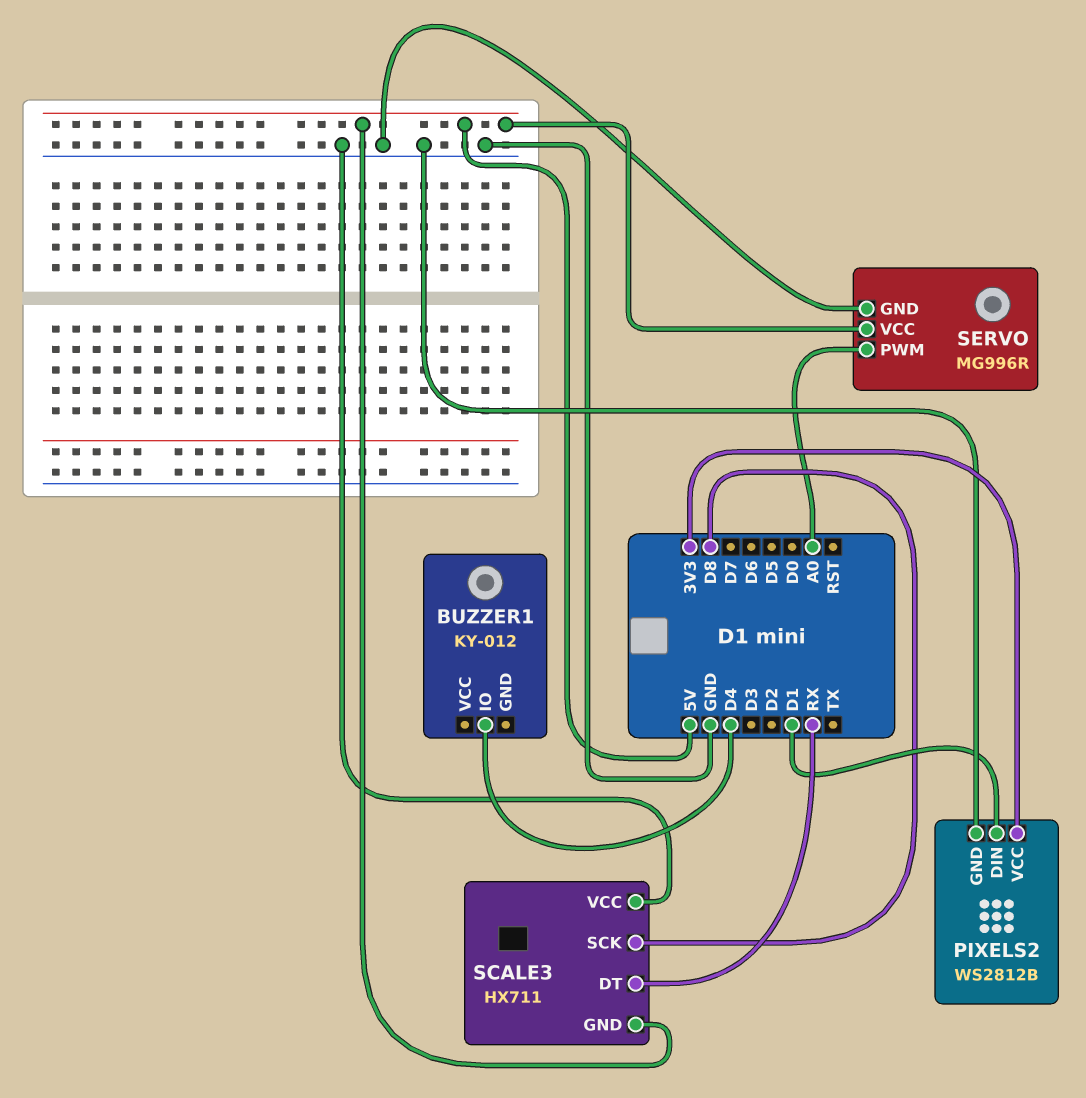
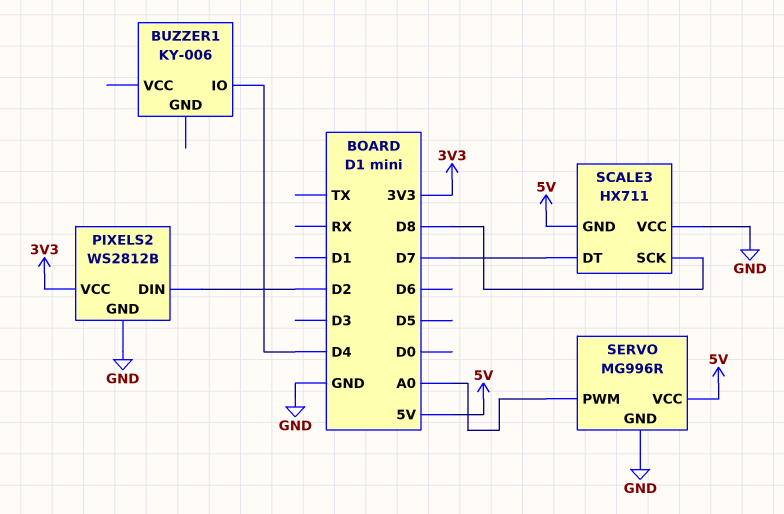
BUZZER1: KY-012 -> KY-006
PIXELS2 pin DIN: D1 -> D2
SCALE3 pin DT: RX -> D7

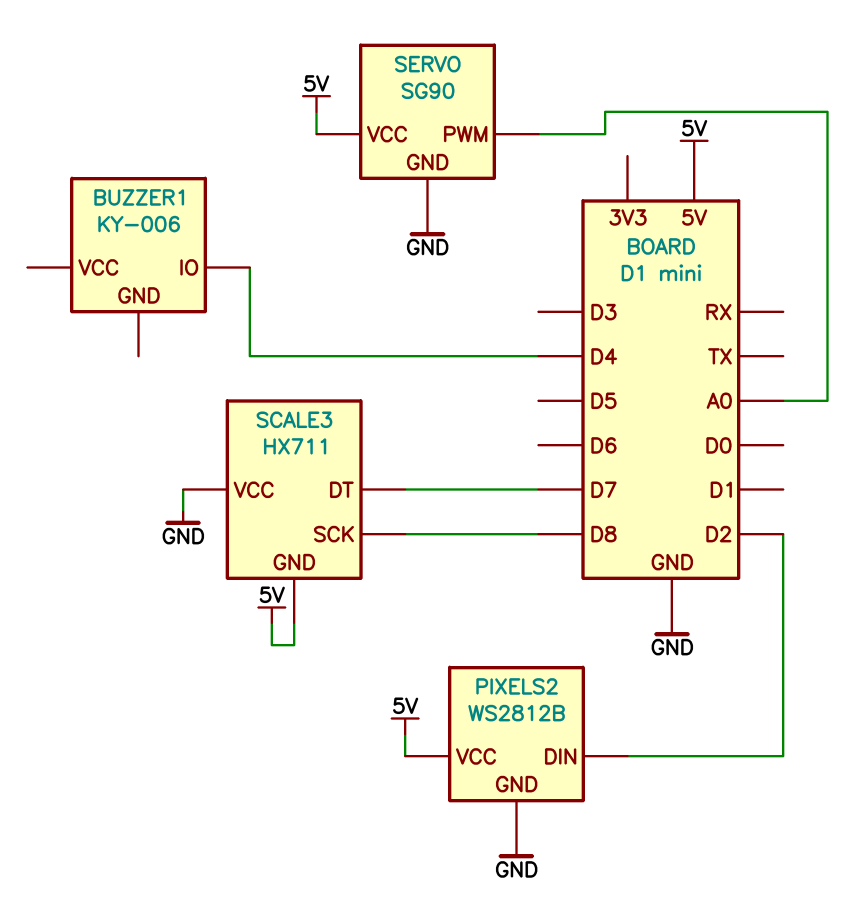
PIXELS2 pin VCC: 3V3 -> 5V
SERVO: MG996R -> SG90

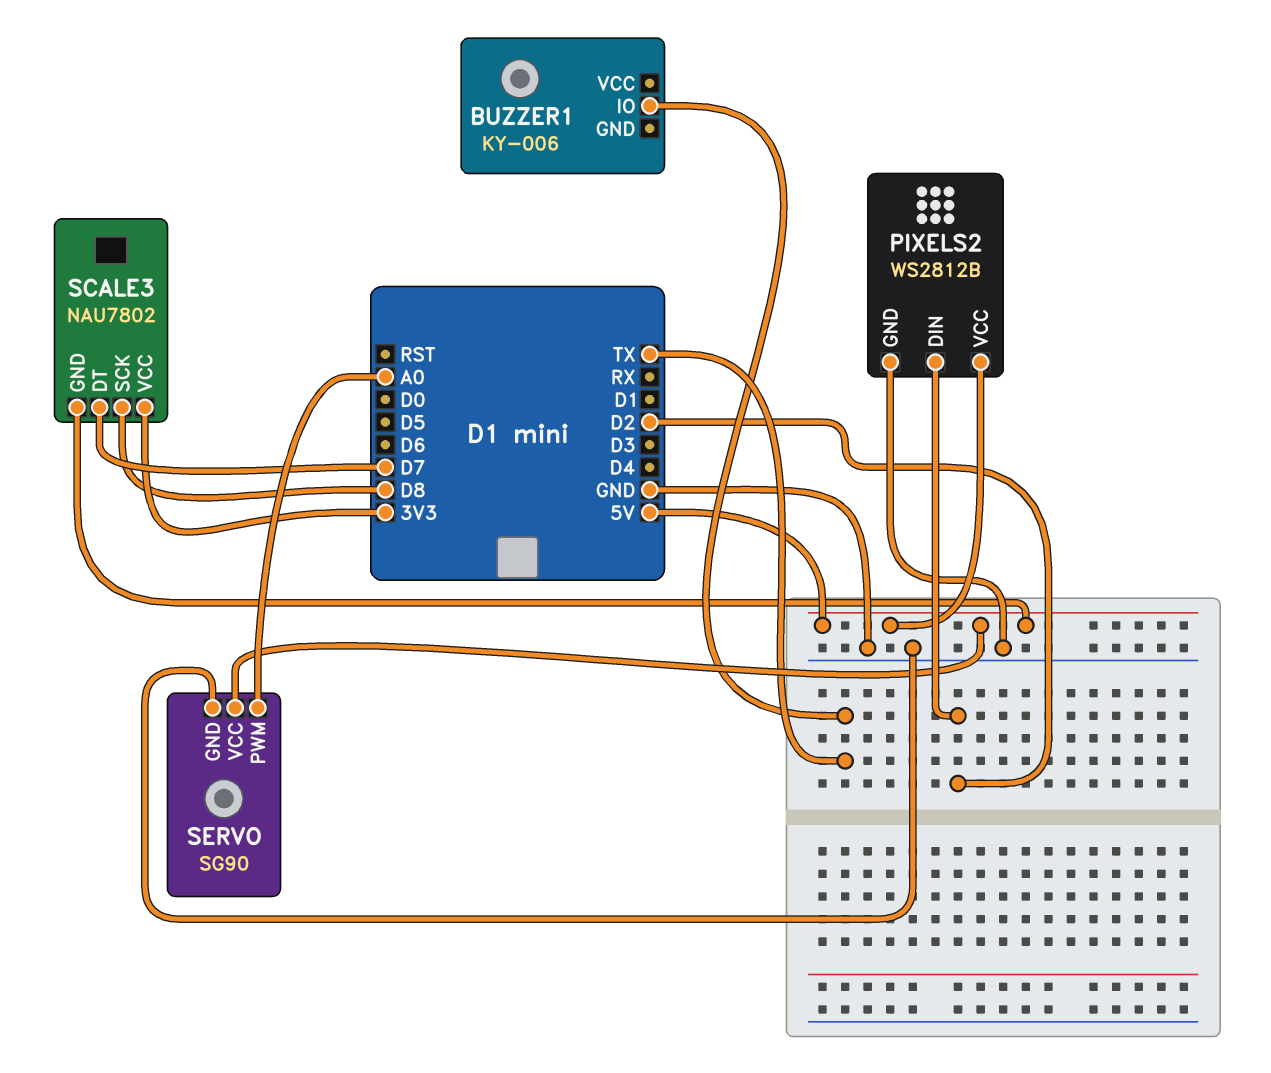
BUZZER1 pin IO: D4 -> TX
SCALE3: HX711 -> NAU7802
SCALE3 pin VCC: GND -> 3V3

